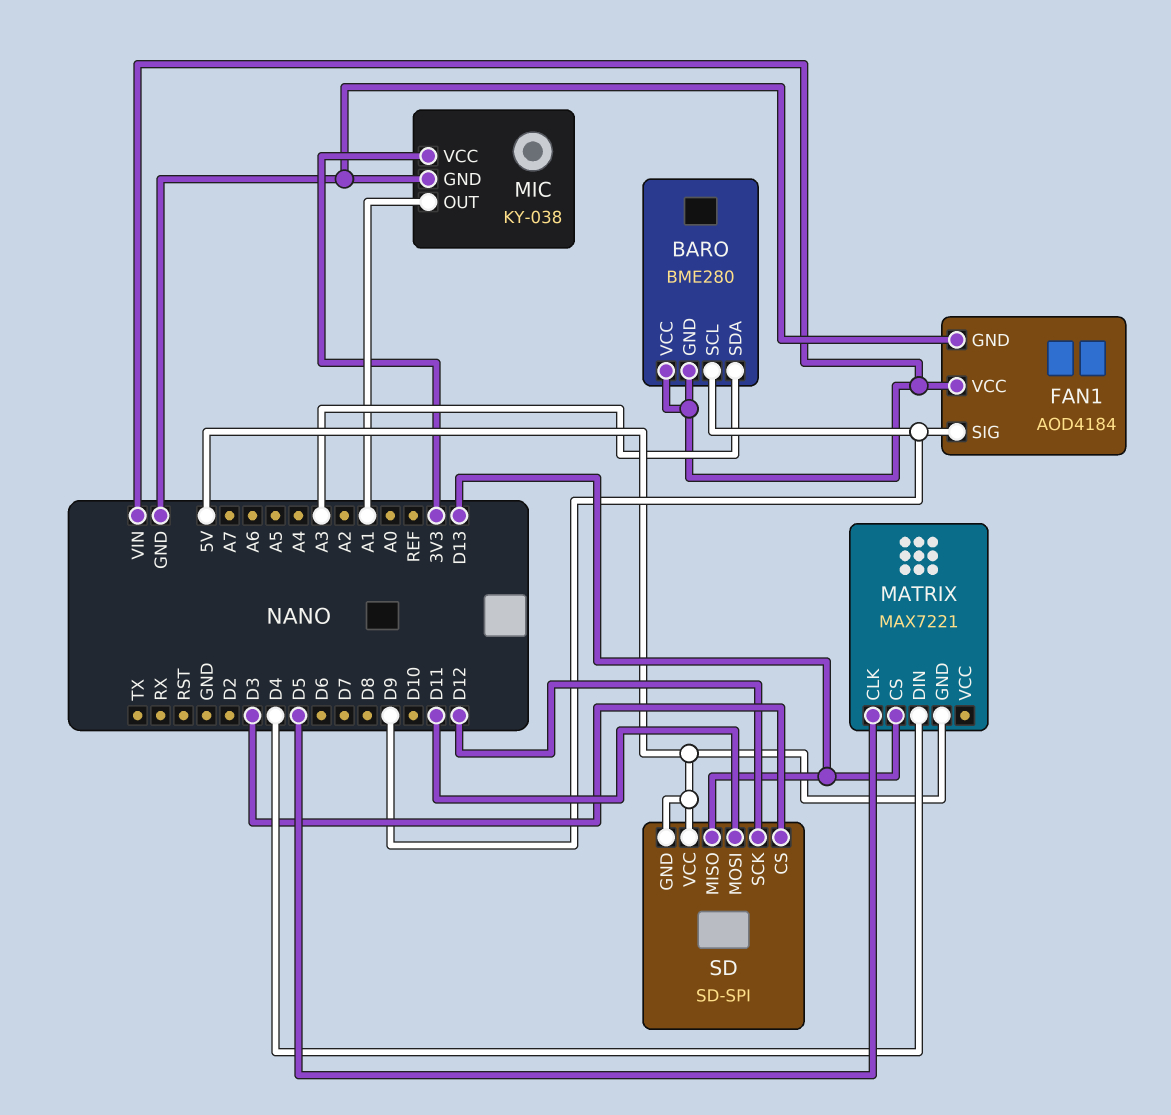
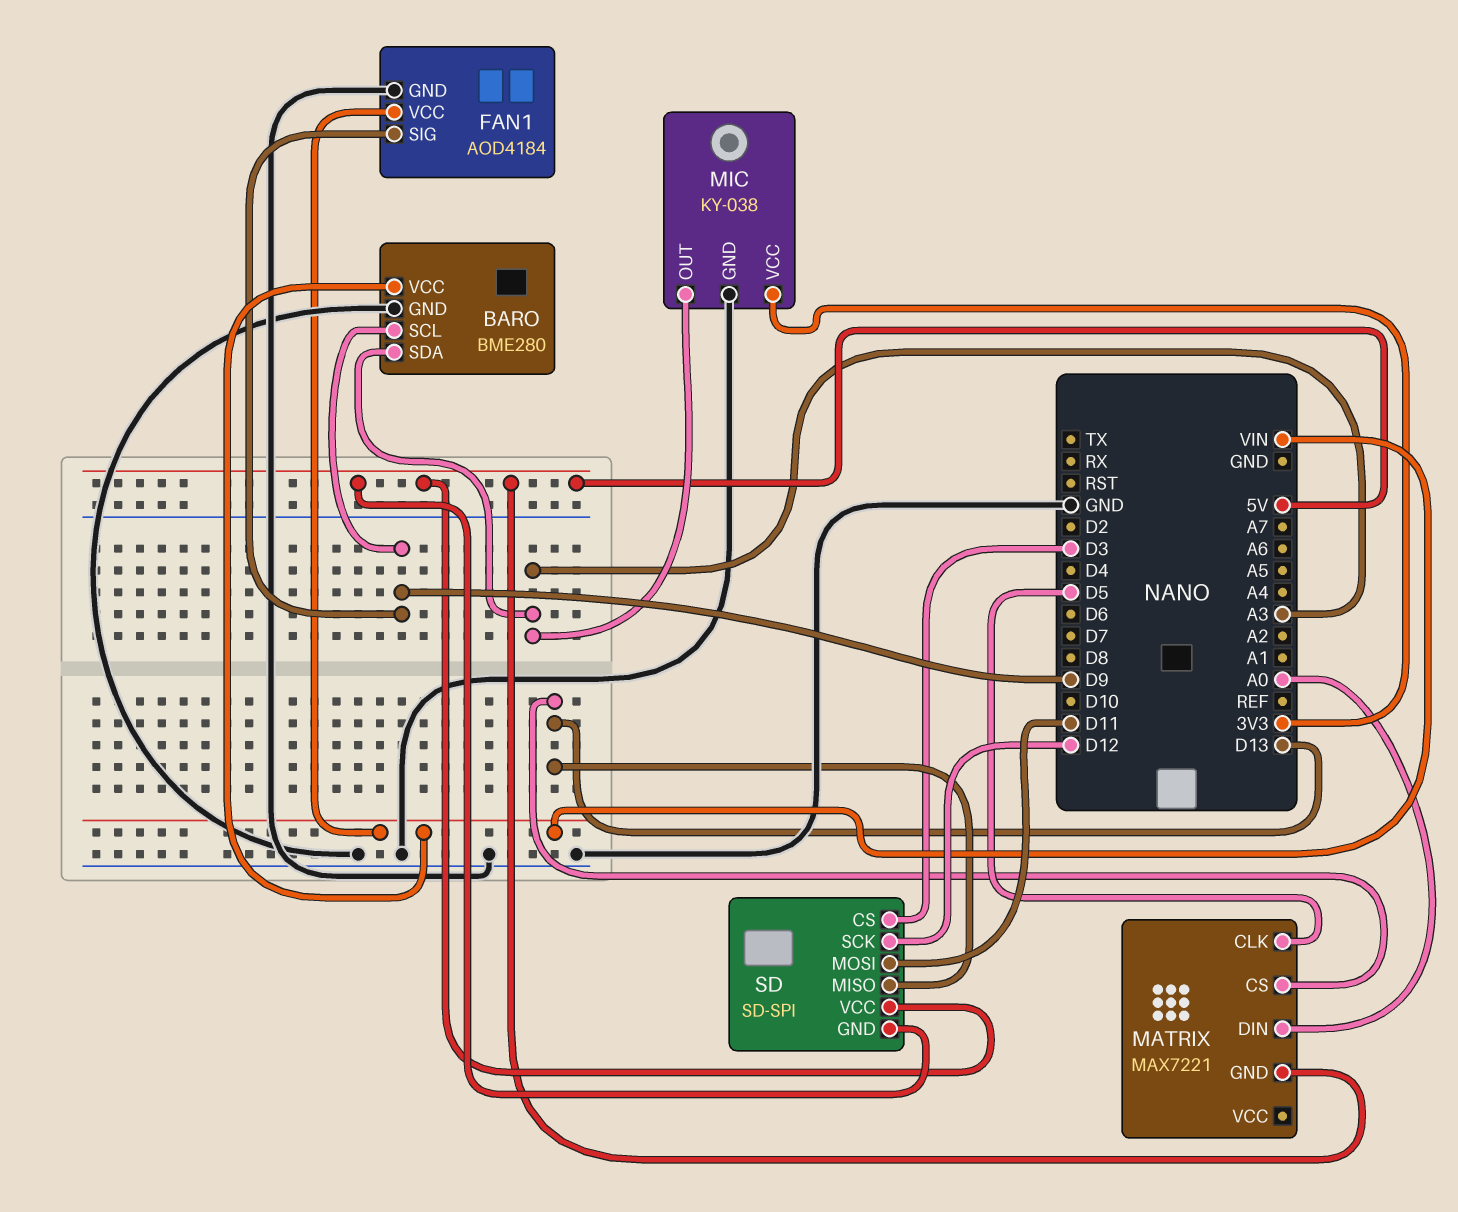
BARO pin GND: VIN -> GND
MATRIX pin DIN: D4 -> A0
MIC pin OUT: A1 -> A3

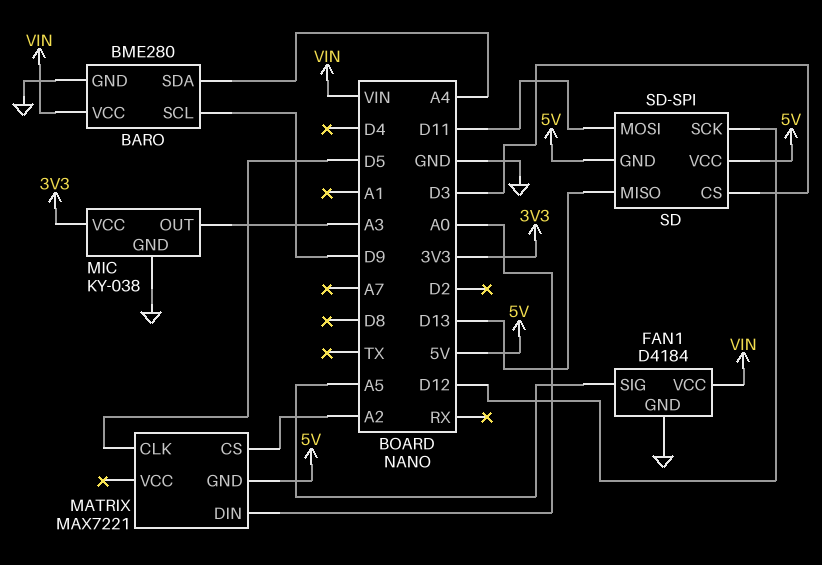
BARO pin SDA: A3 -> A4
FAN1: AOD4184 -> D4184
FAN1 pin SIG: D9 -> A5
MATRIX pin CS: D13 -> A2

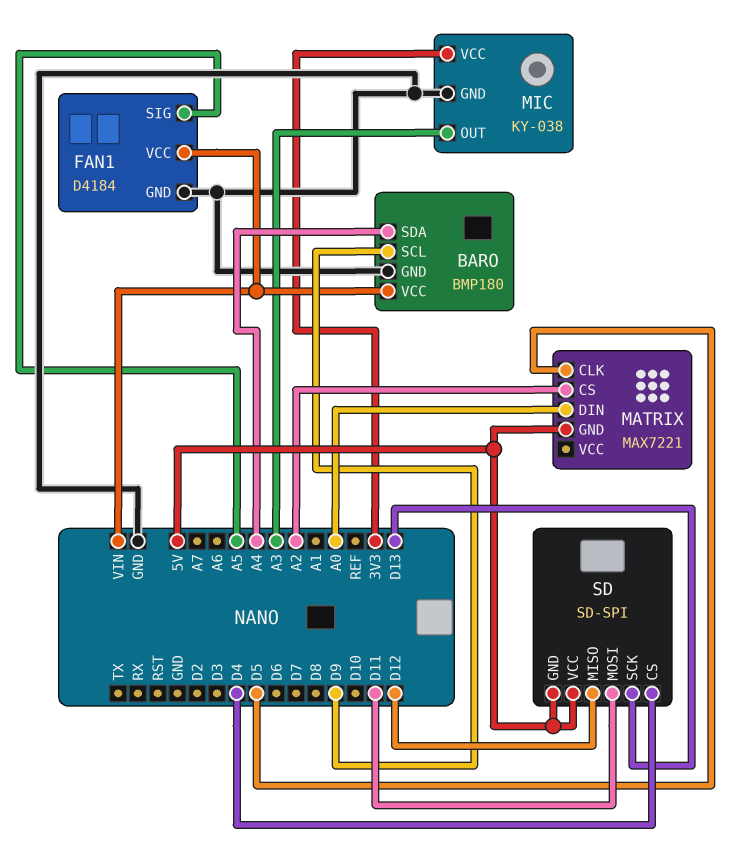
BARO: BME280 -> BMP180
SD pin CS: D3 -> D4
SD pin MISO: D13 -> D12
SD pin SCK: D12 -> D13

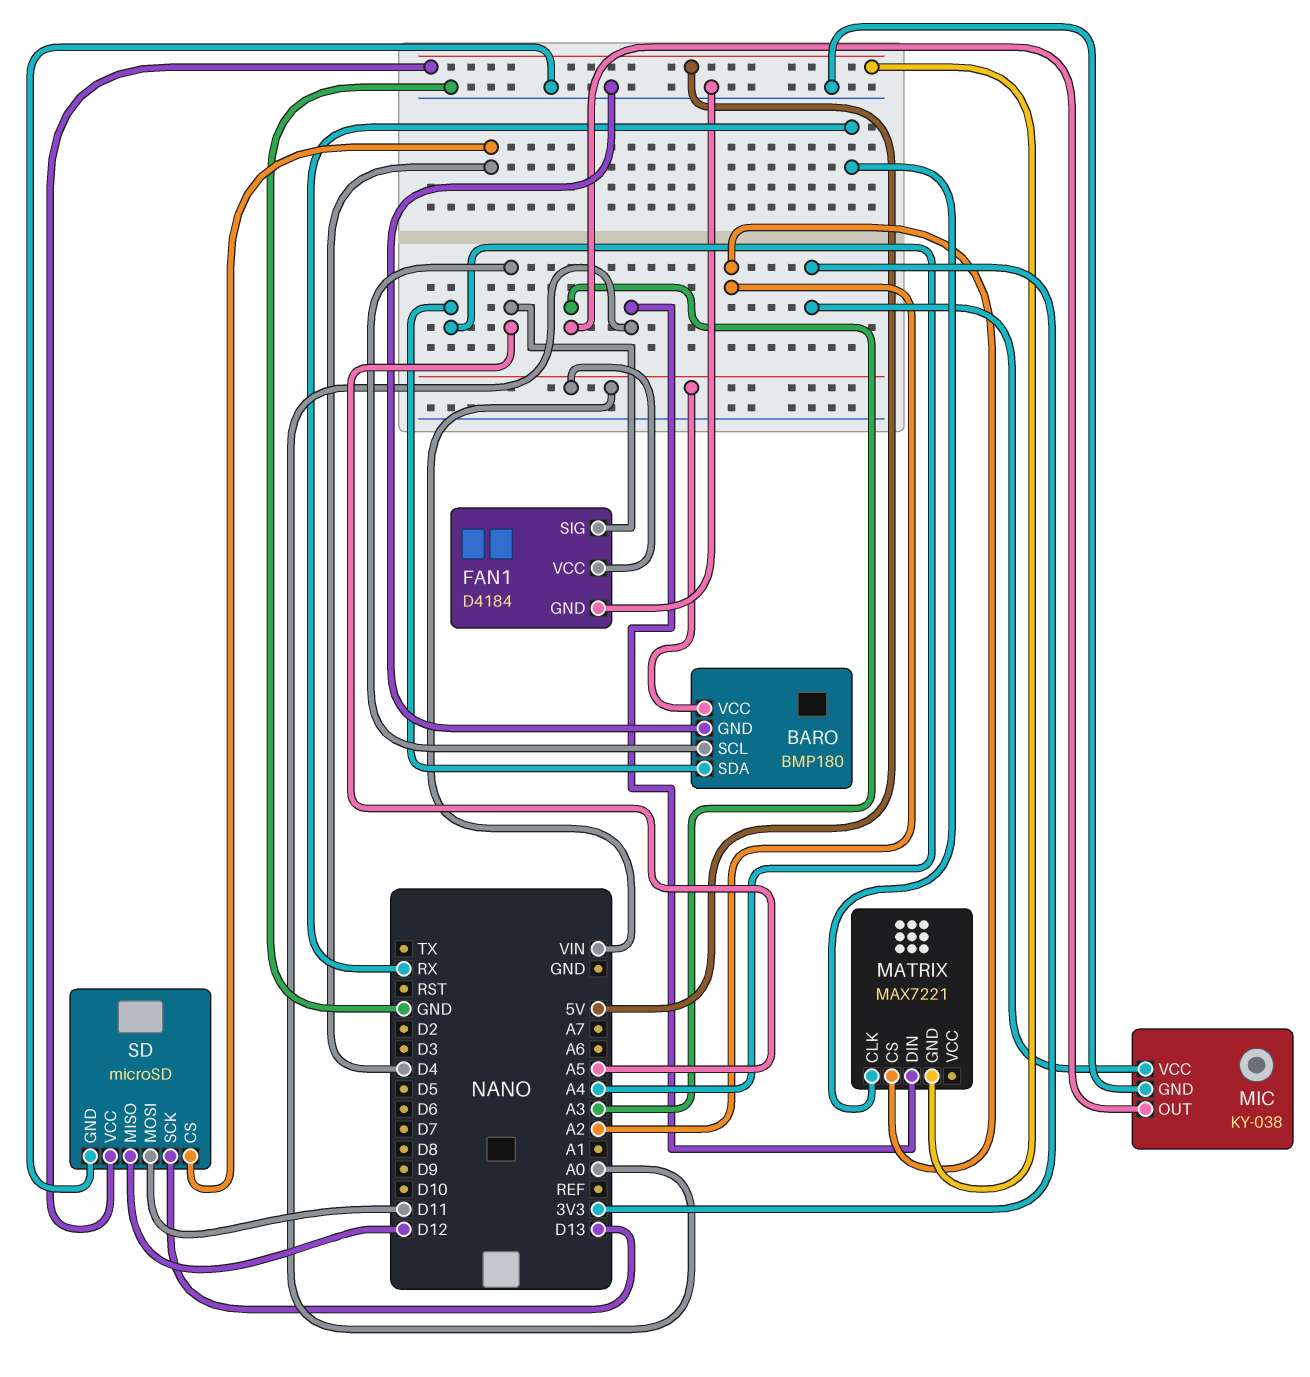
BARO pin SCL: D9 -> A5
MATRIX pin CLK: D5 -> RX
SD: SD-SPI -> microSD
SD pin GND: 5V -> GND

